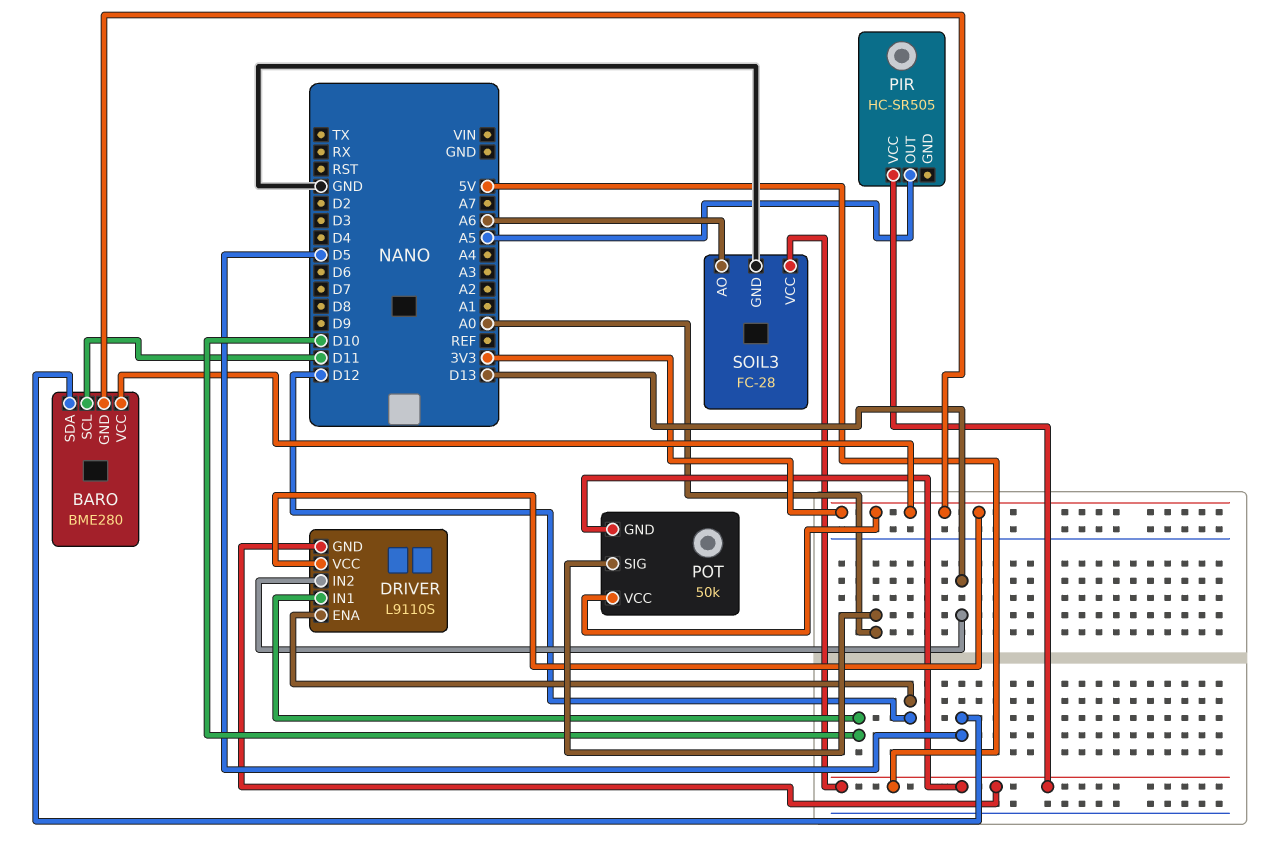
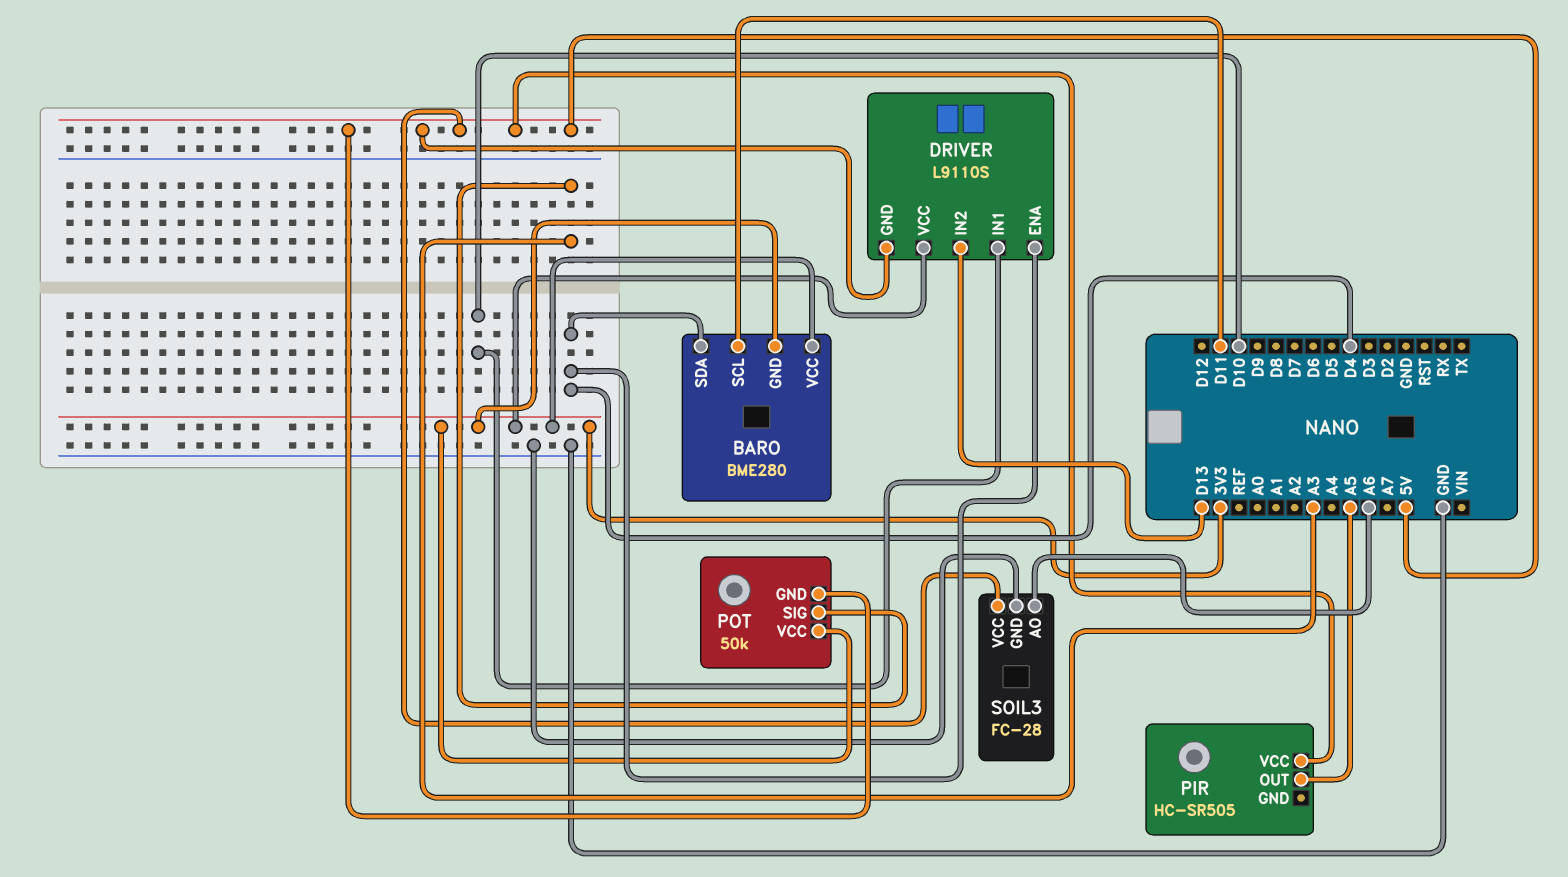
BARO pin SDA: D5 -> D4
DRIVER pin ENA: D12 -> D4
POT pin SIG: A0 -> A3

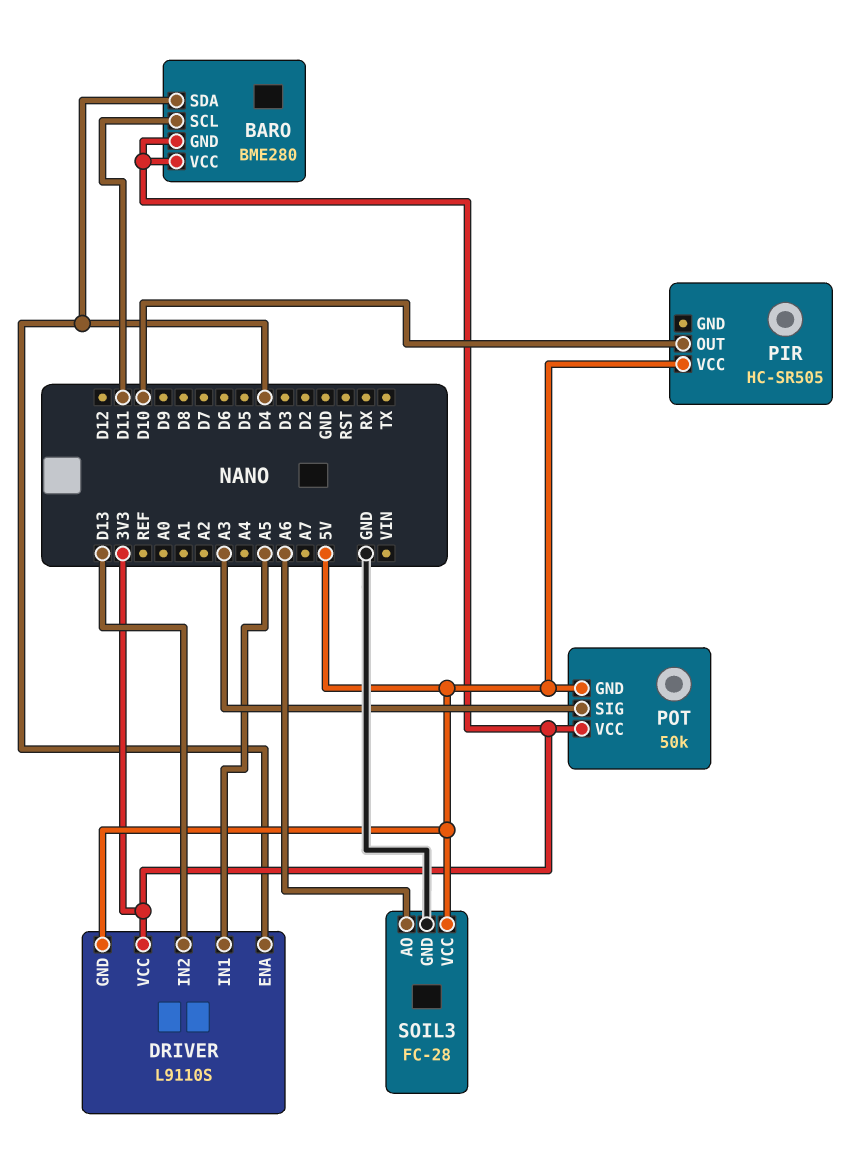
DRIVER pin IN1: D10 -> A5
PIR pin OUT: A5 -> D10

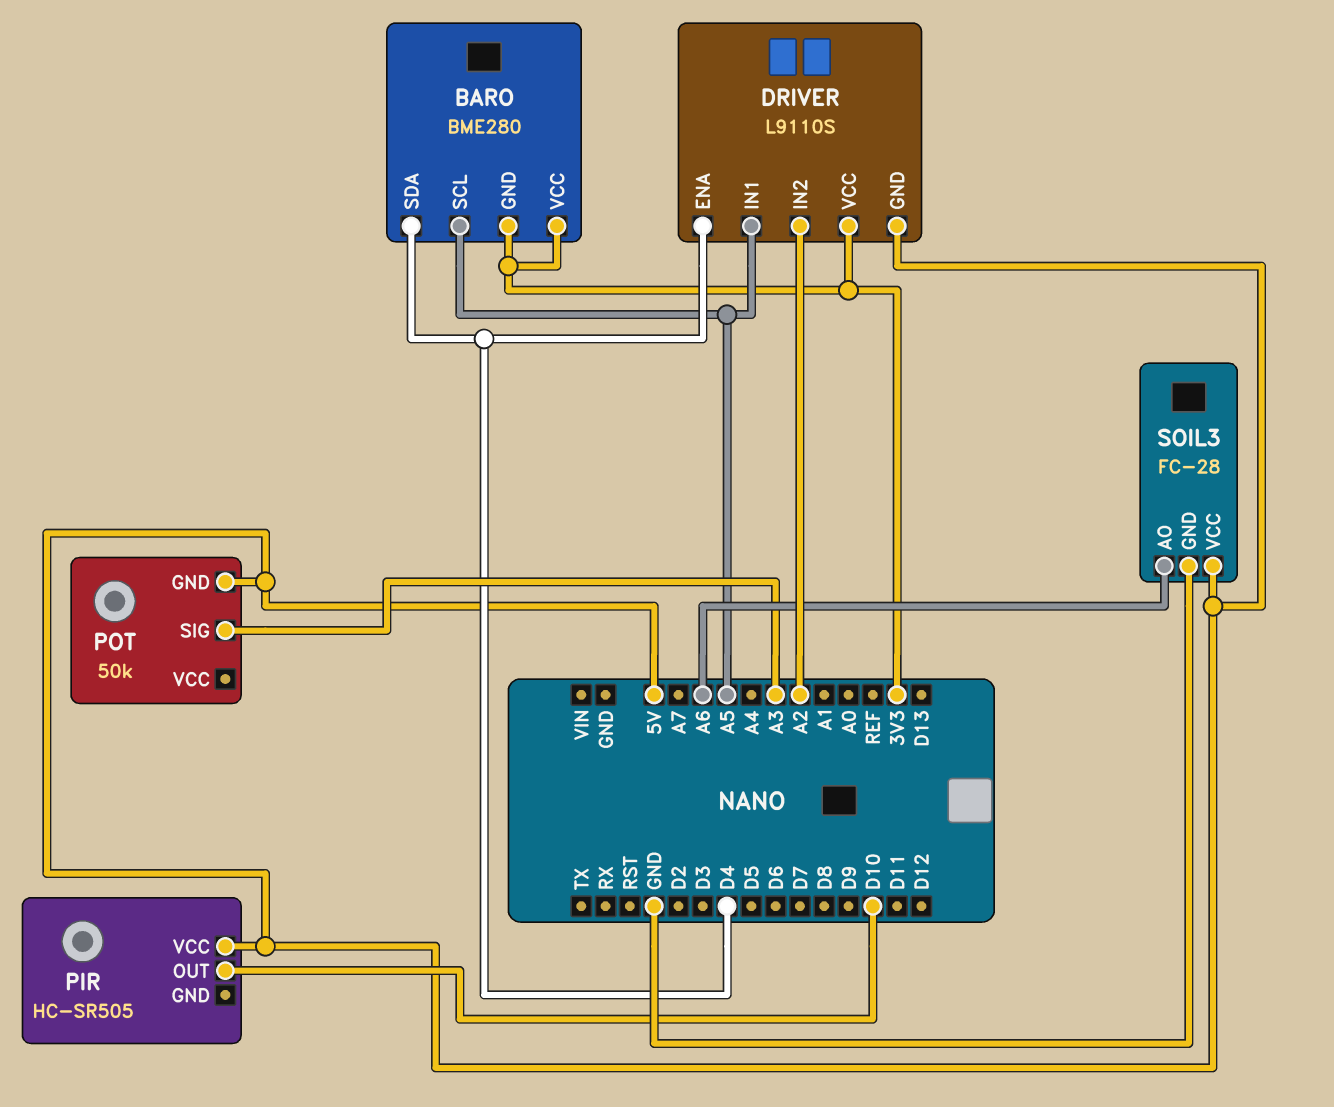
BARO pin SCL: D11 -> A5
DRIVER pin IN2: D13 -> A2
POT pin VCC: 3V3 -> none

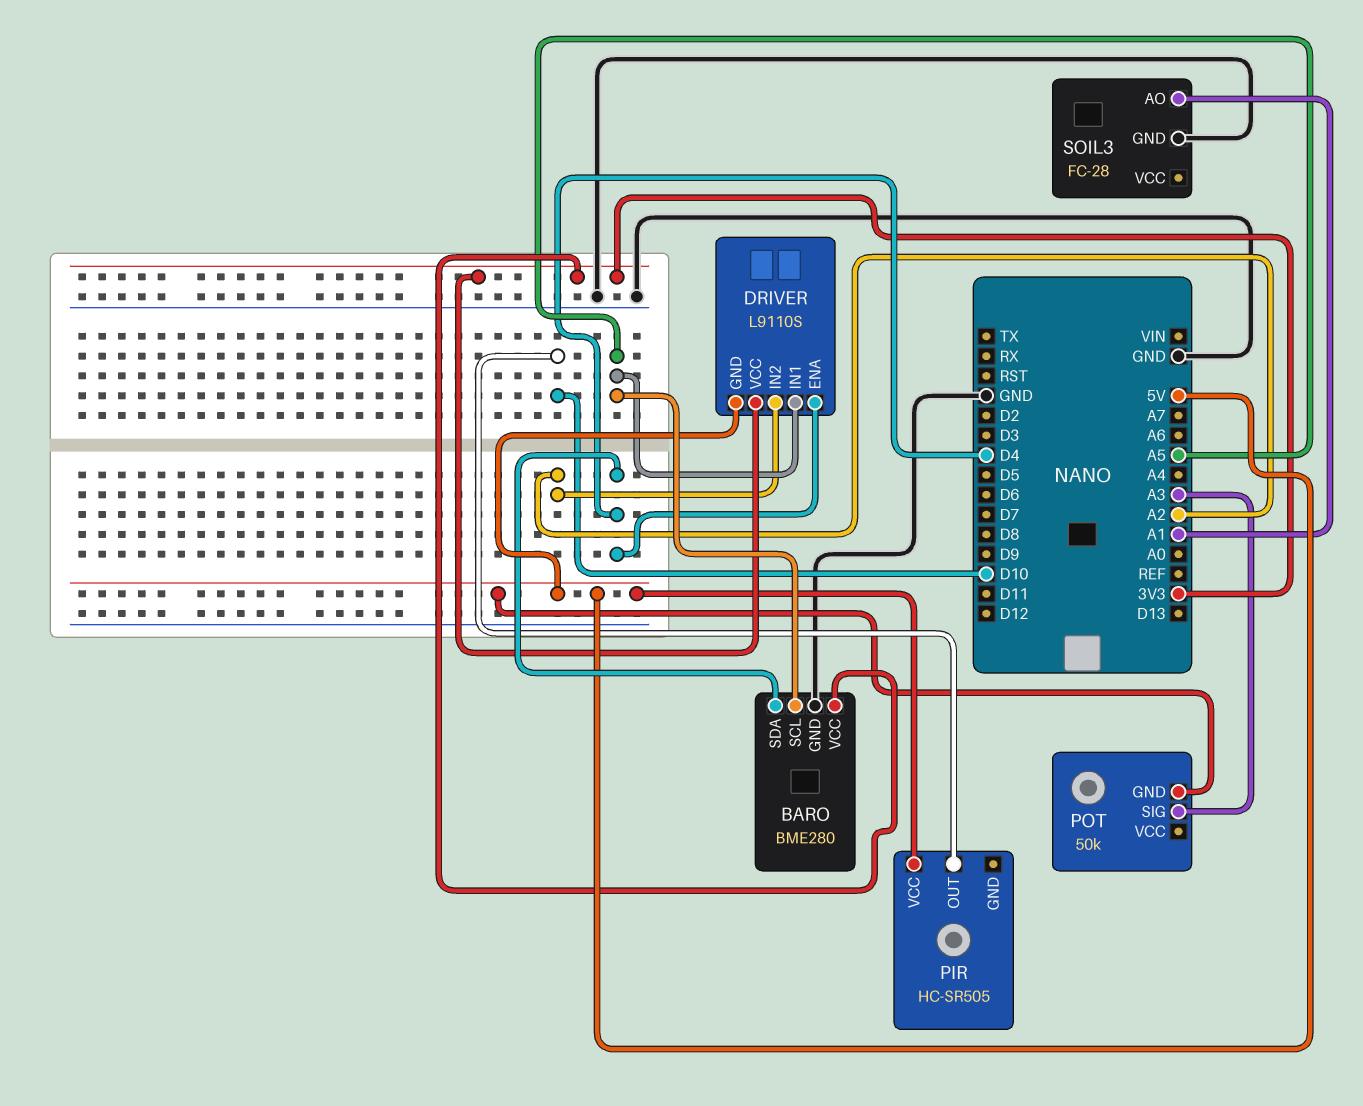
BARO pin GND: 3V3 -> GND
SOIL3 pin AO: A6 -> A1
SOIL3 pin VCC: 5V -> none

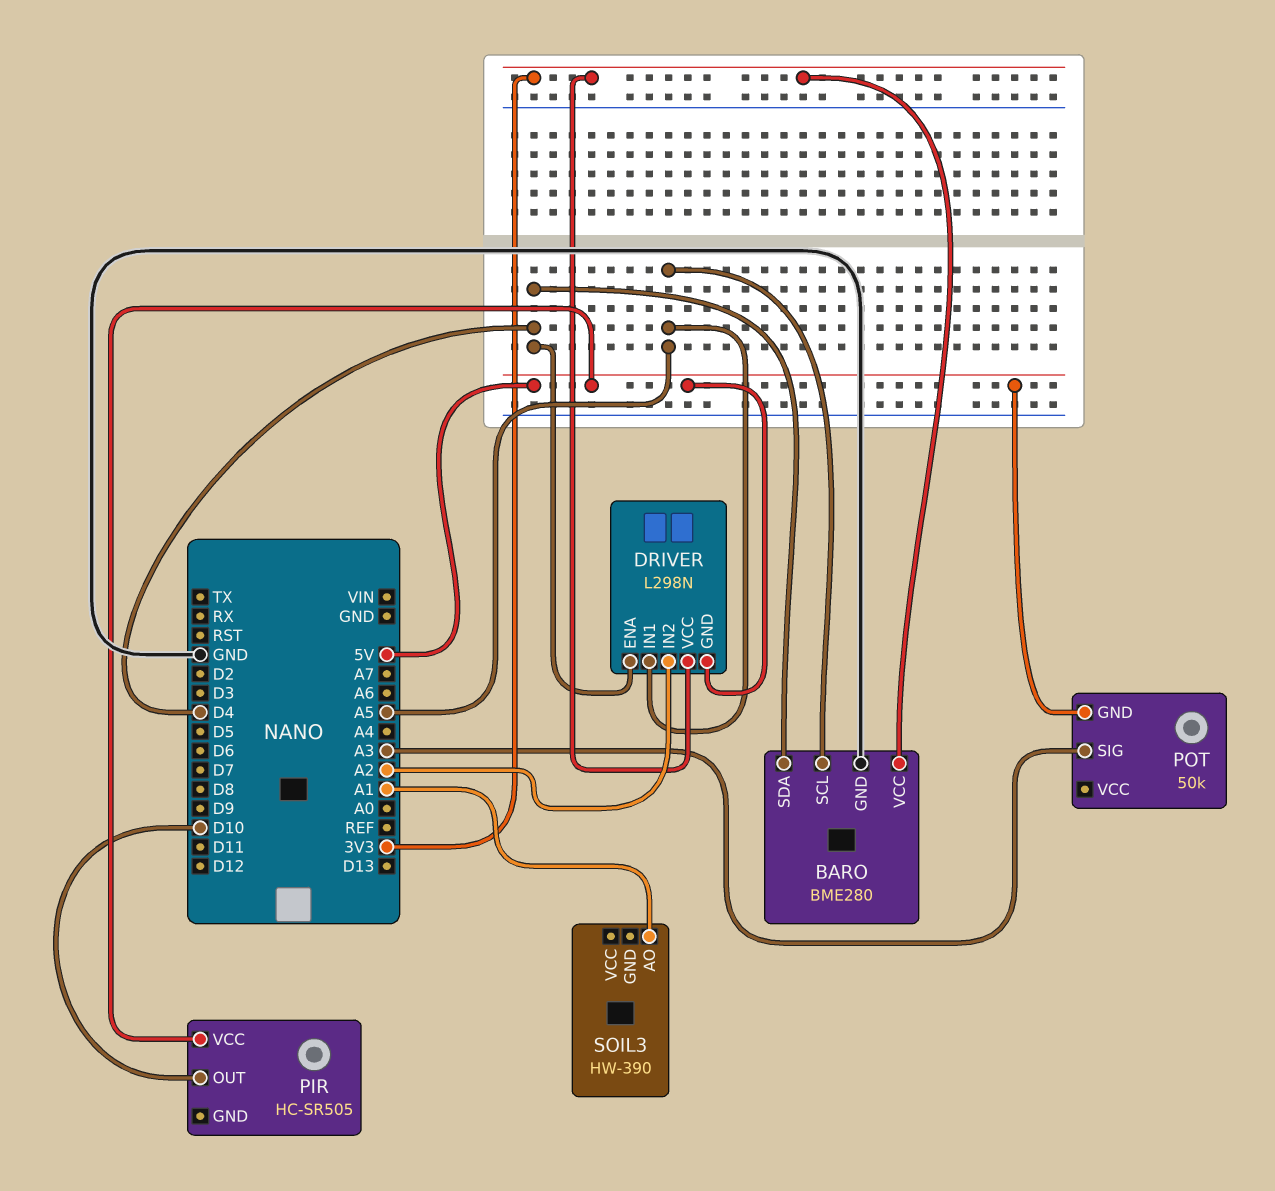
DRIVER: L9110S -> L298N
SOIL3: FC-28 -> HW-390
SOIL3 pin GND: GND -> none

